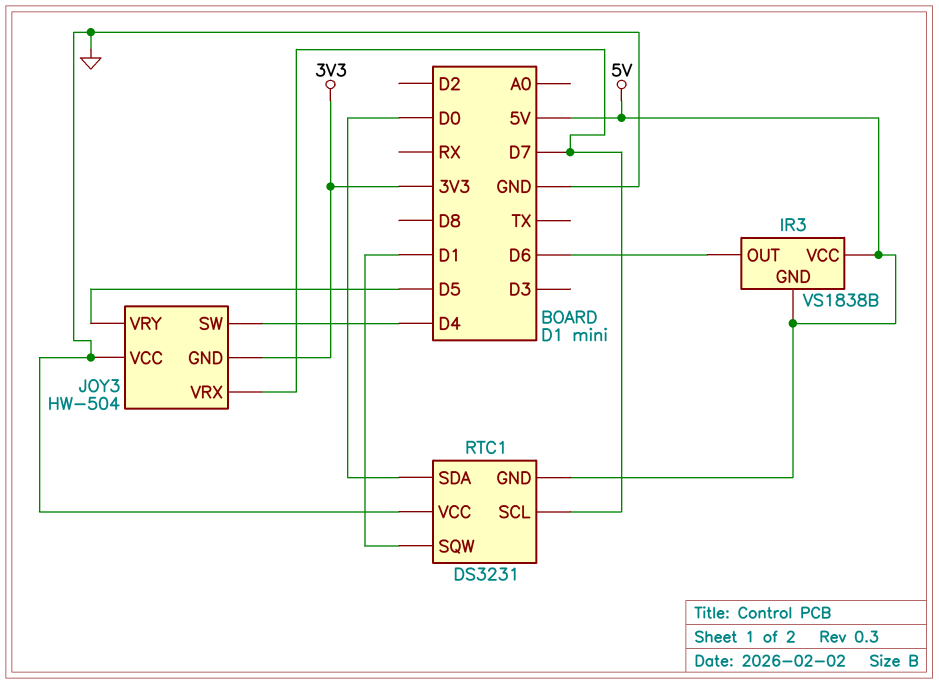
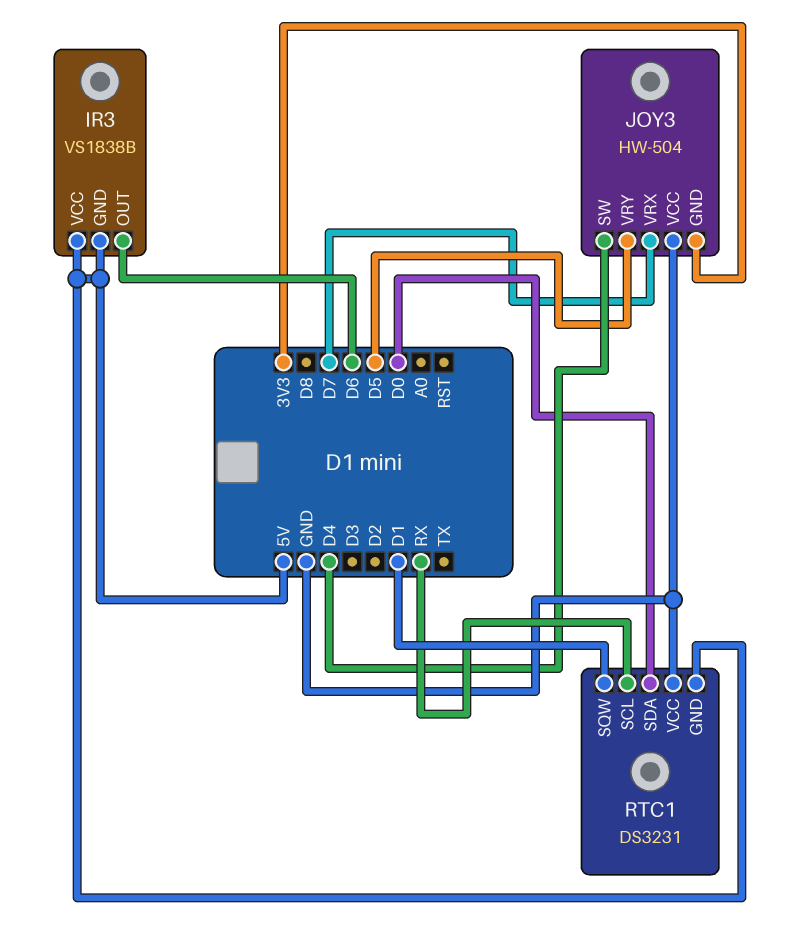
RTC1 pin SCL: D7 -> RX

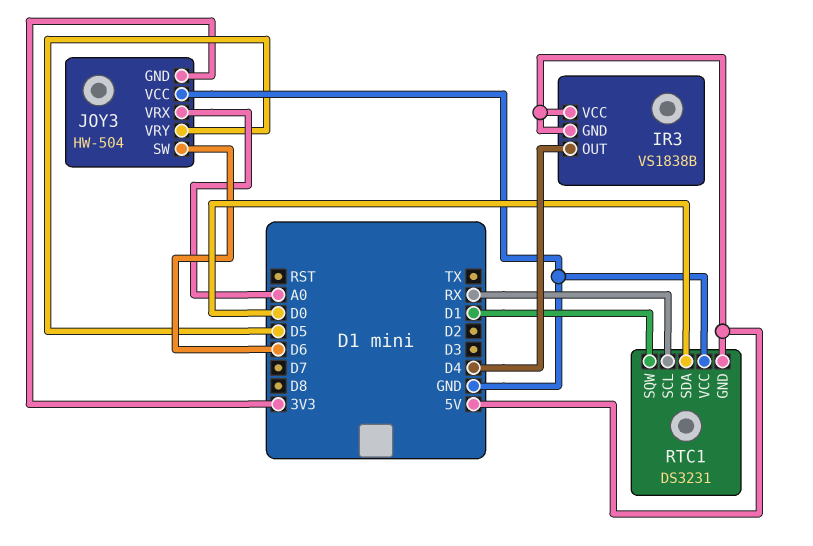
IR3 pin OUT: D6 -> D4
JOY3 pin SW: D4 -> D6
JOY3 pin VRX: D7 -> A0

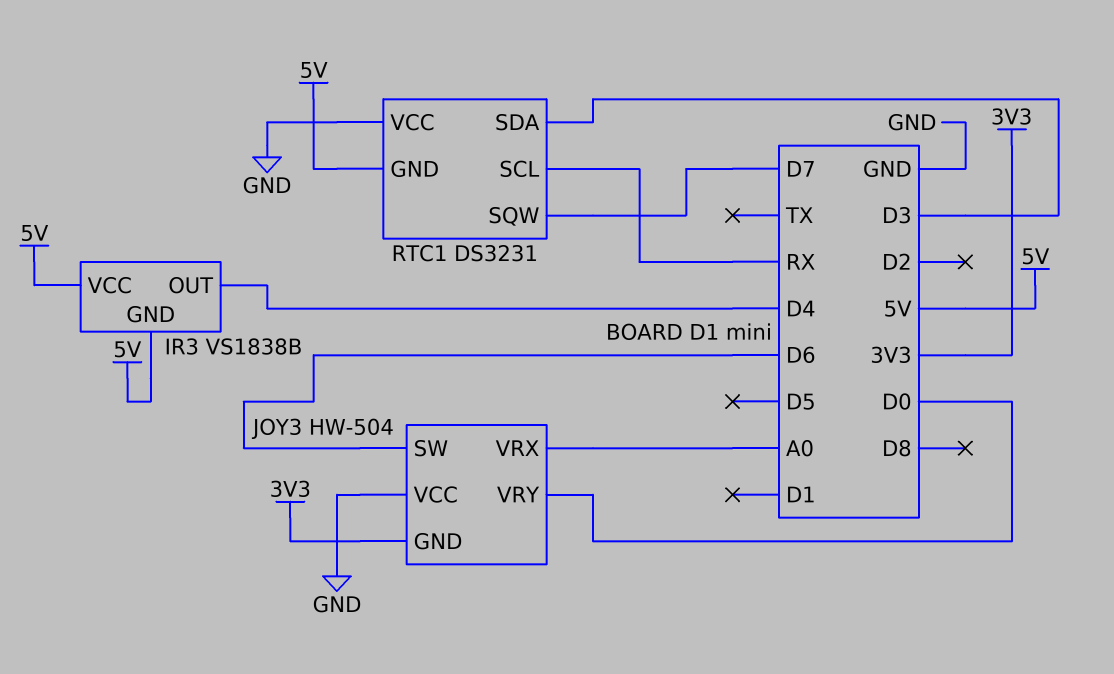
JOY3 pin VRY: D5 -> D0
RTC1 pin SDA: D0 -> D3
RTC1 pin SQW: D1 -> D7

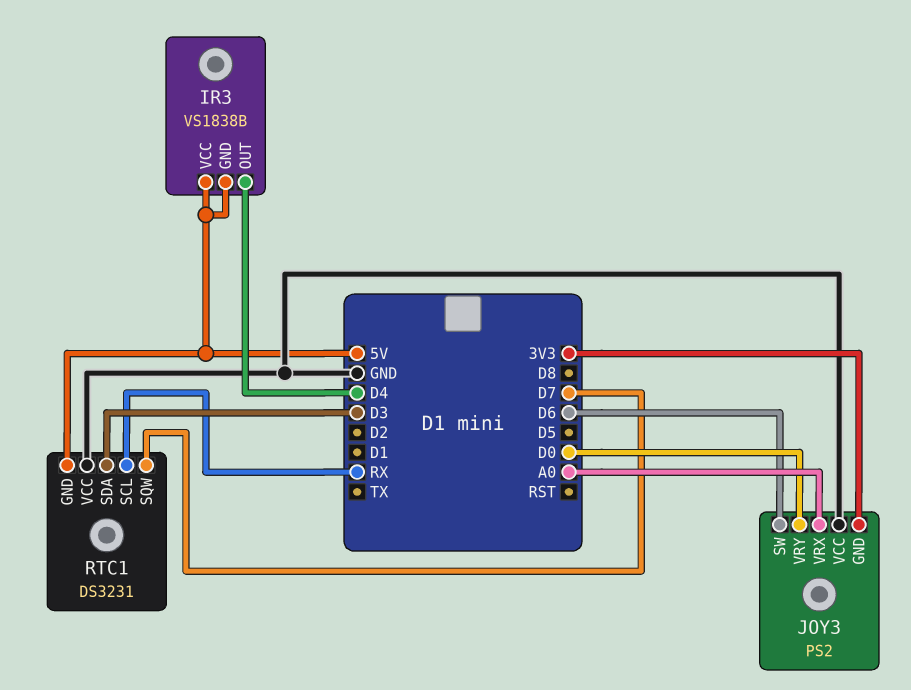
JOY3: HW-504 -> PS2

